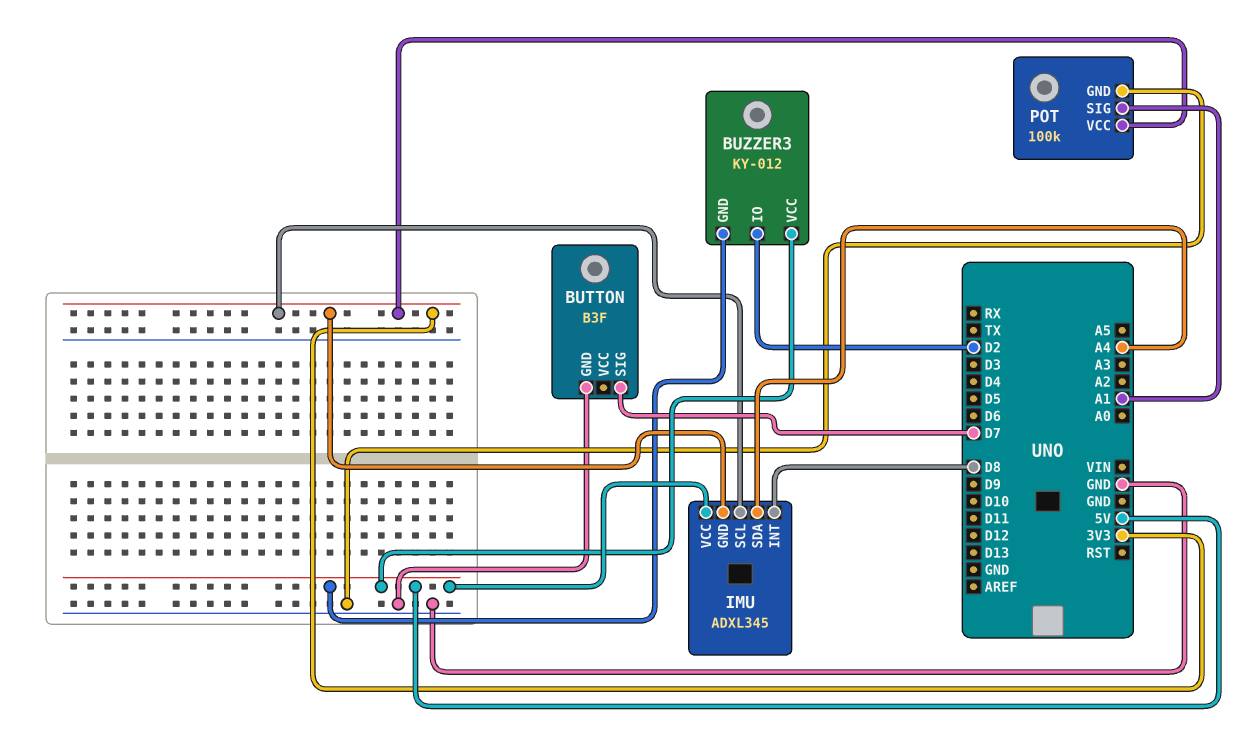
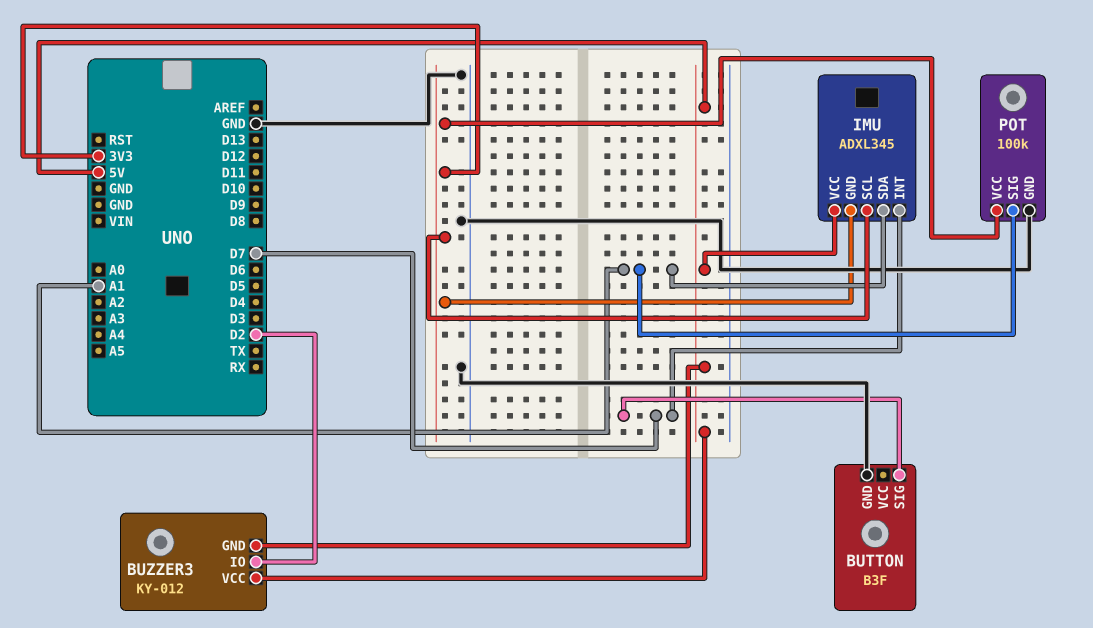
IMU pin INT: D8 -> D7
IMU pin SDA: A4 -> A1

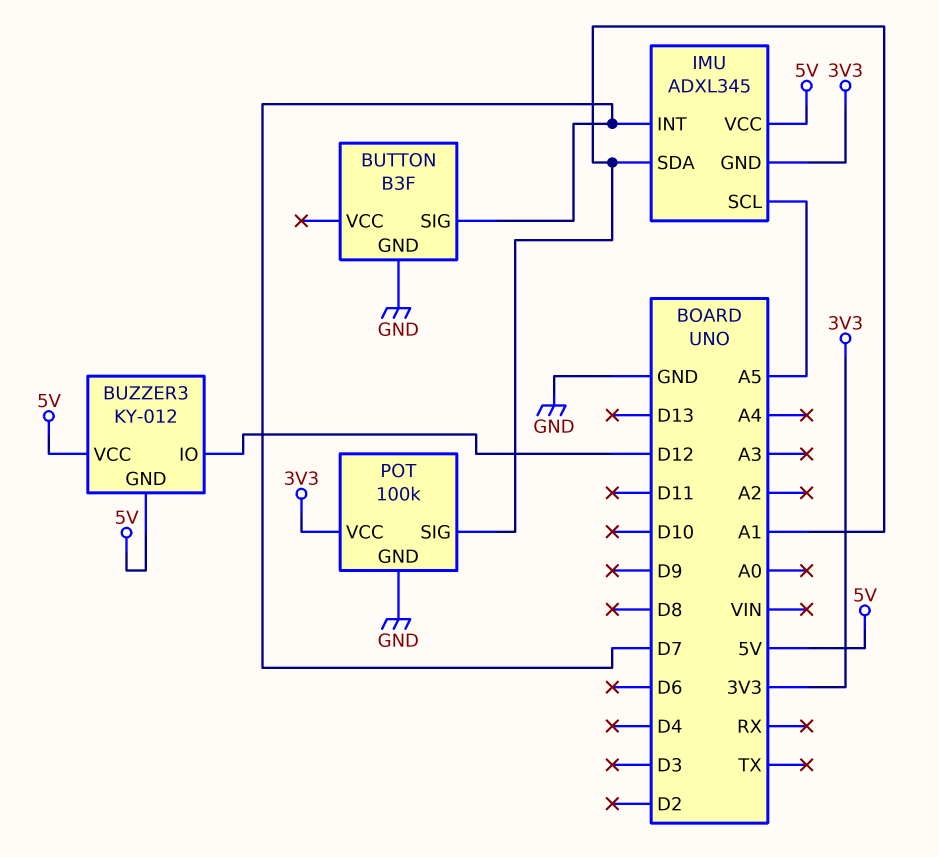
BUZZER3 pin IO: D2 -> D12
IMU pin SCL: 3V3 -> A5

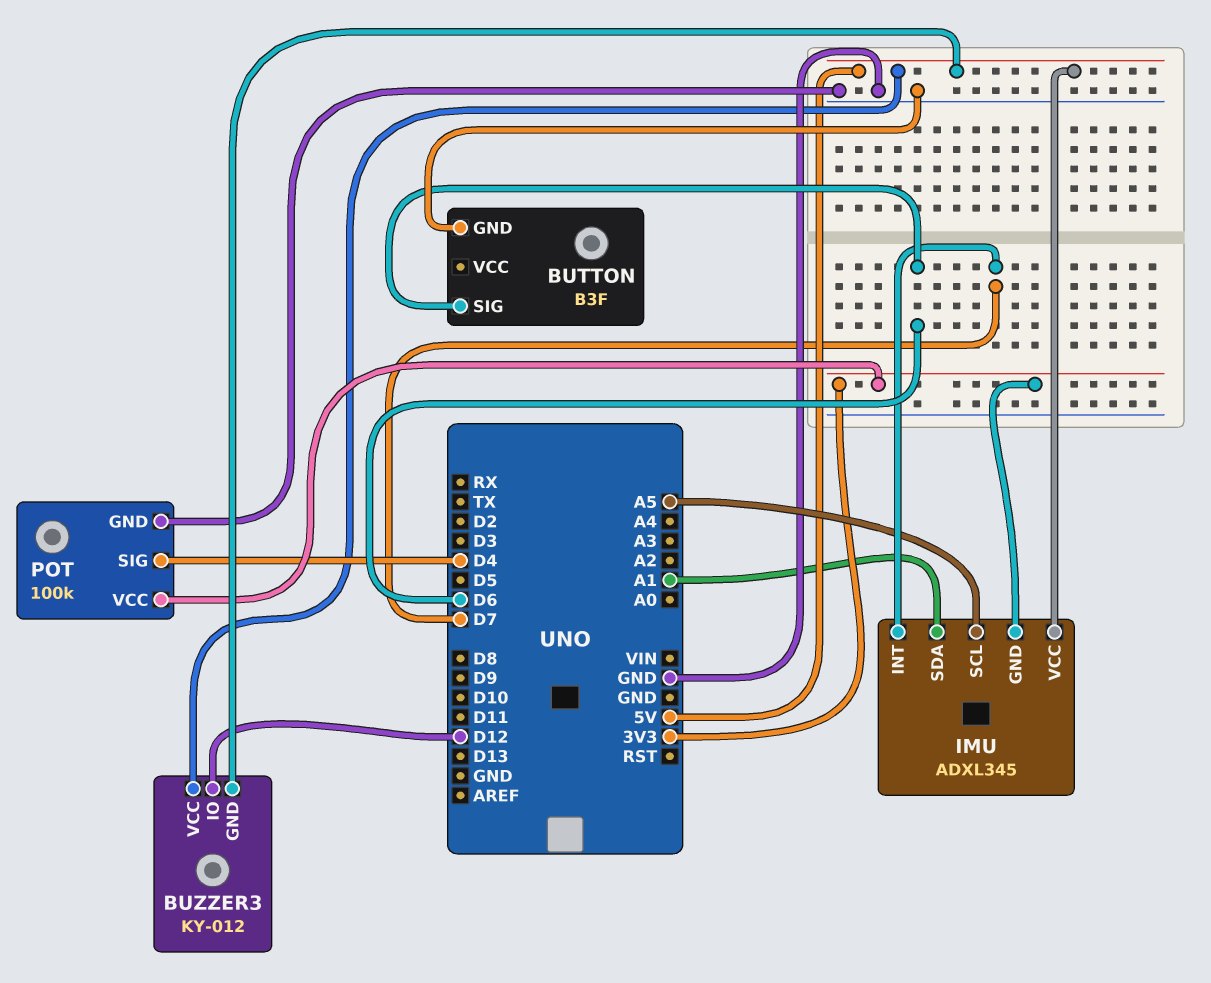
BUTTON pin SIG: D7 -> D6
POT pin SIG: A1 -> D4

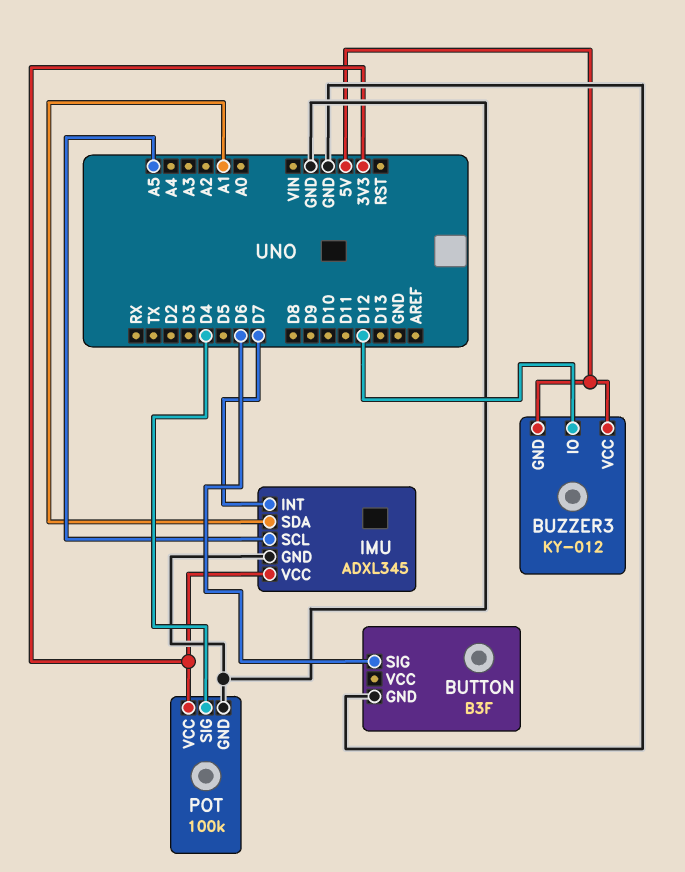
IMU pin GND: 3V3 -> GND
IMU pin VCC: 5V -> 3V3

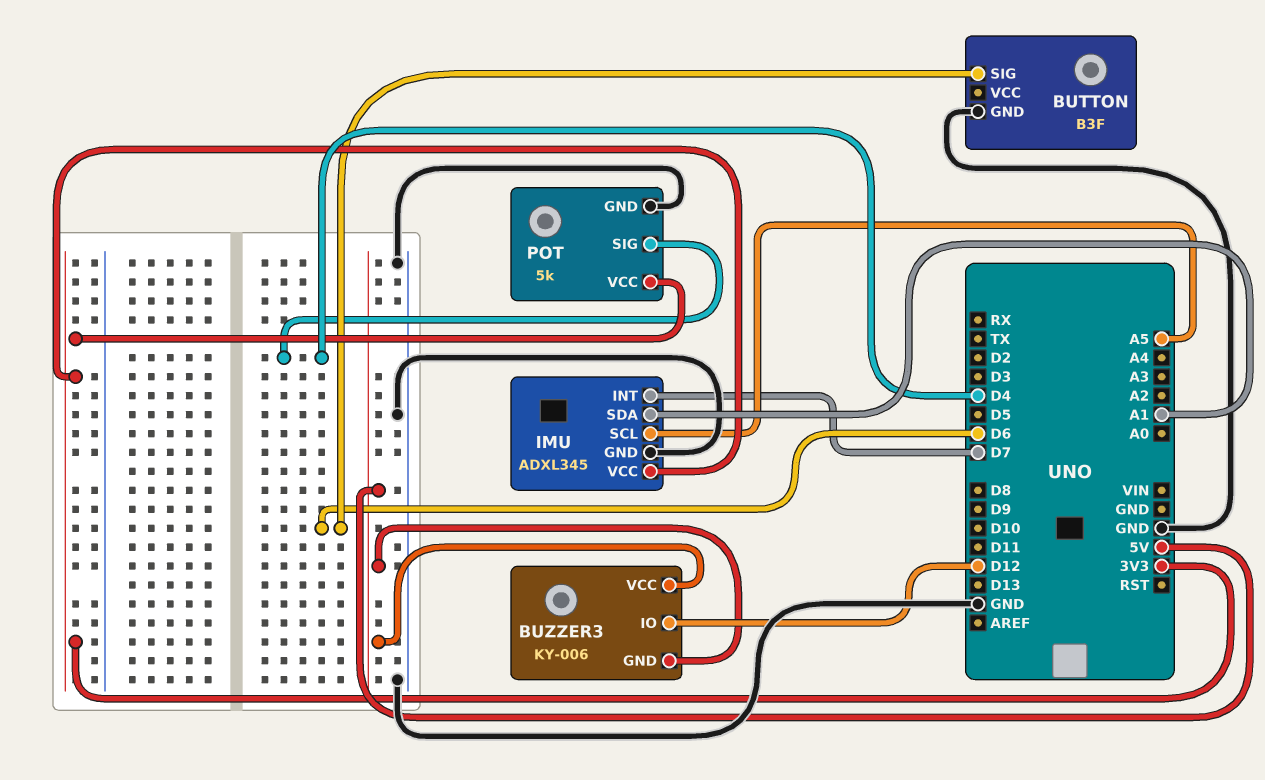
BUZZER3: KY-012 -> KY-006
POT: 100k -> 5k

